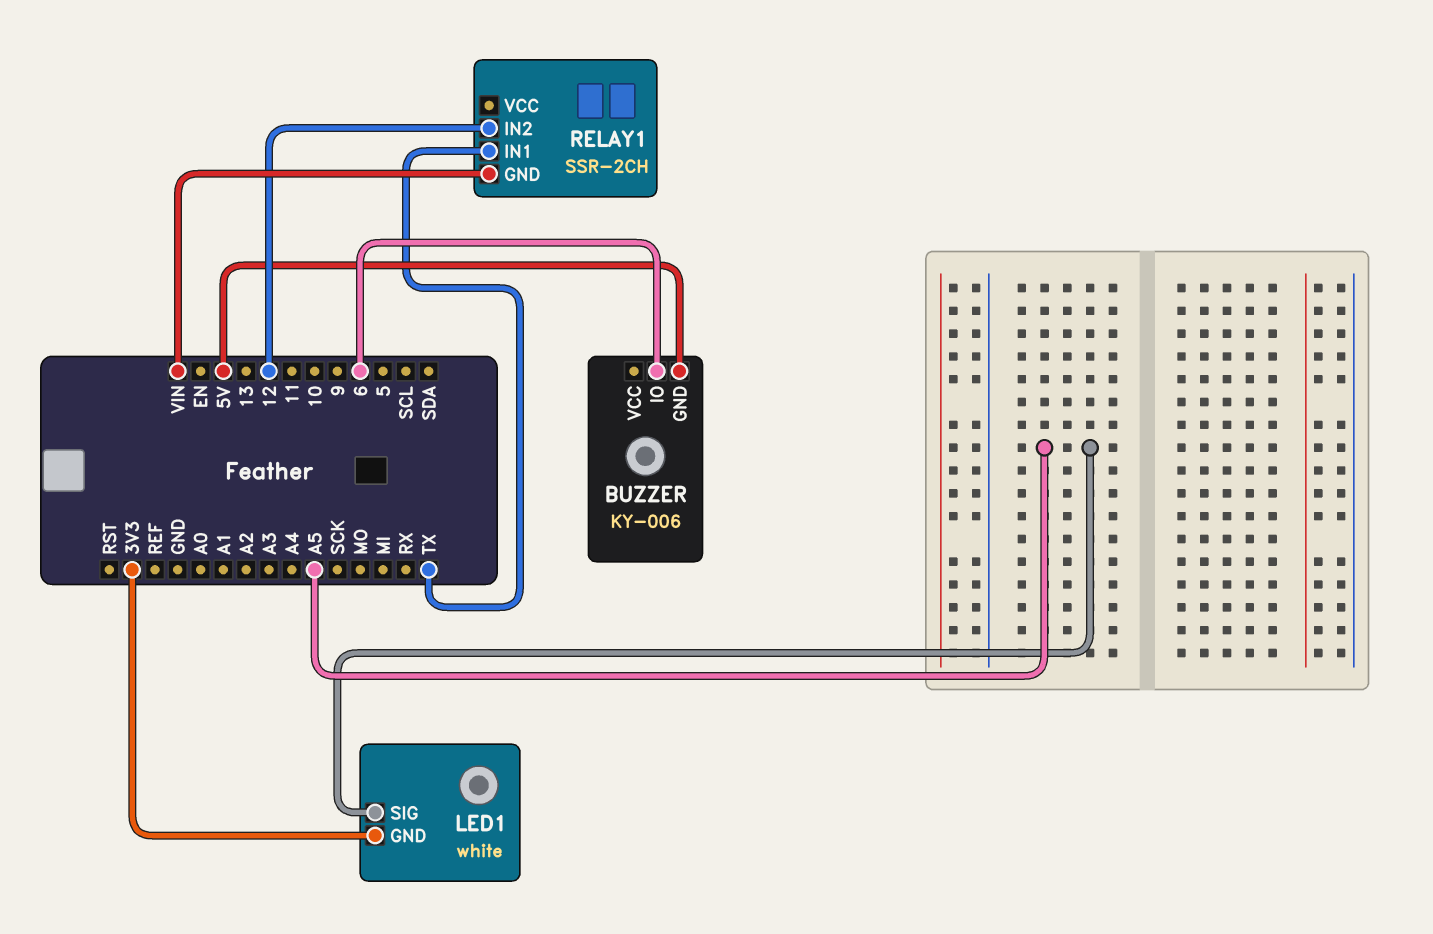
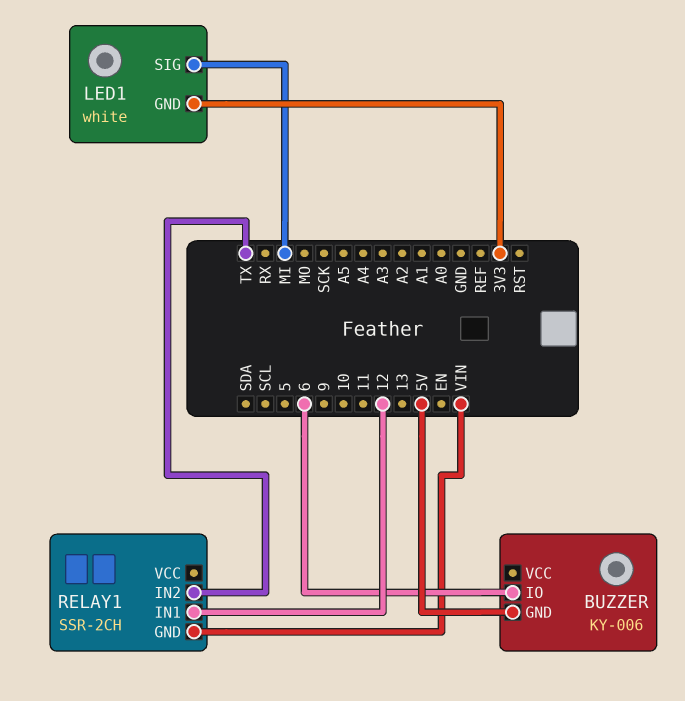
LED1 pin SIG: A5 -> MI
RELAY1 pin IN1: TX -> 12
RELAY1 pin IN2: 12 -> TX

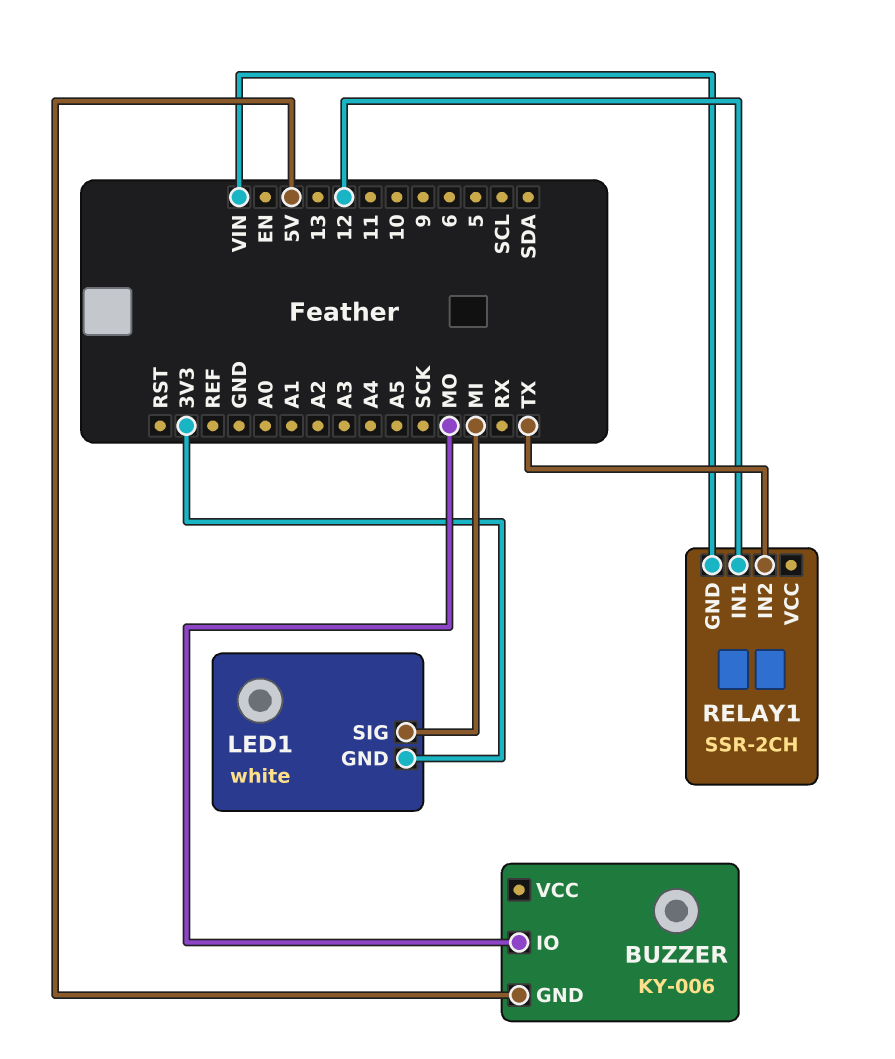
BUZZER pin IO: 6 -> MO

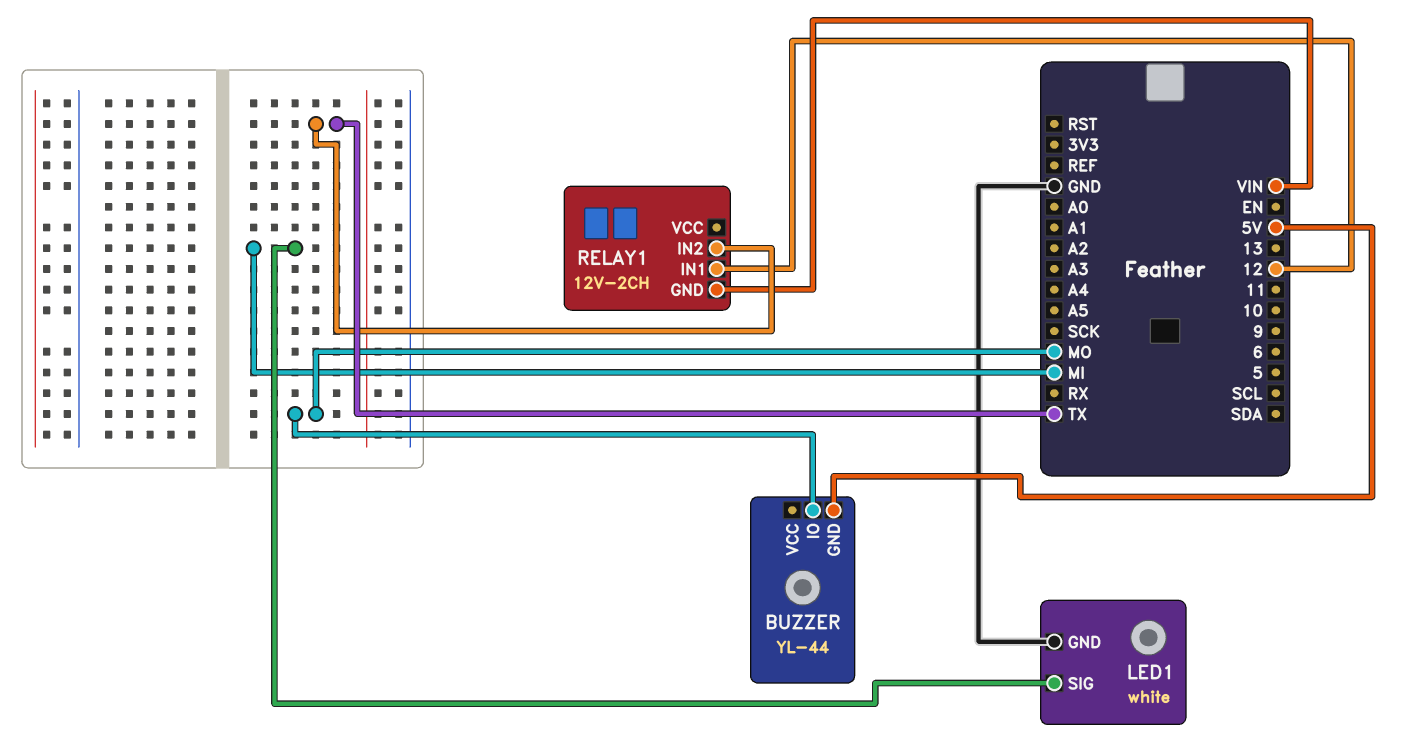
BUZZER: KY-006 -> YL-44
LED1 pin GND: 3V3 -> GND
RELAY1: SSR-2CH -> 12V-2CH

